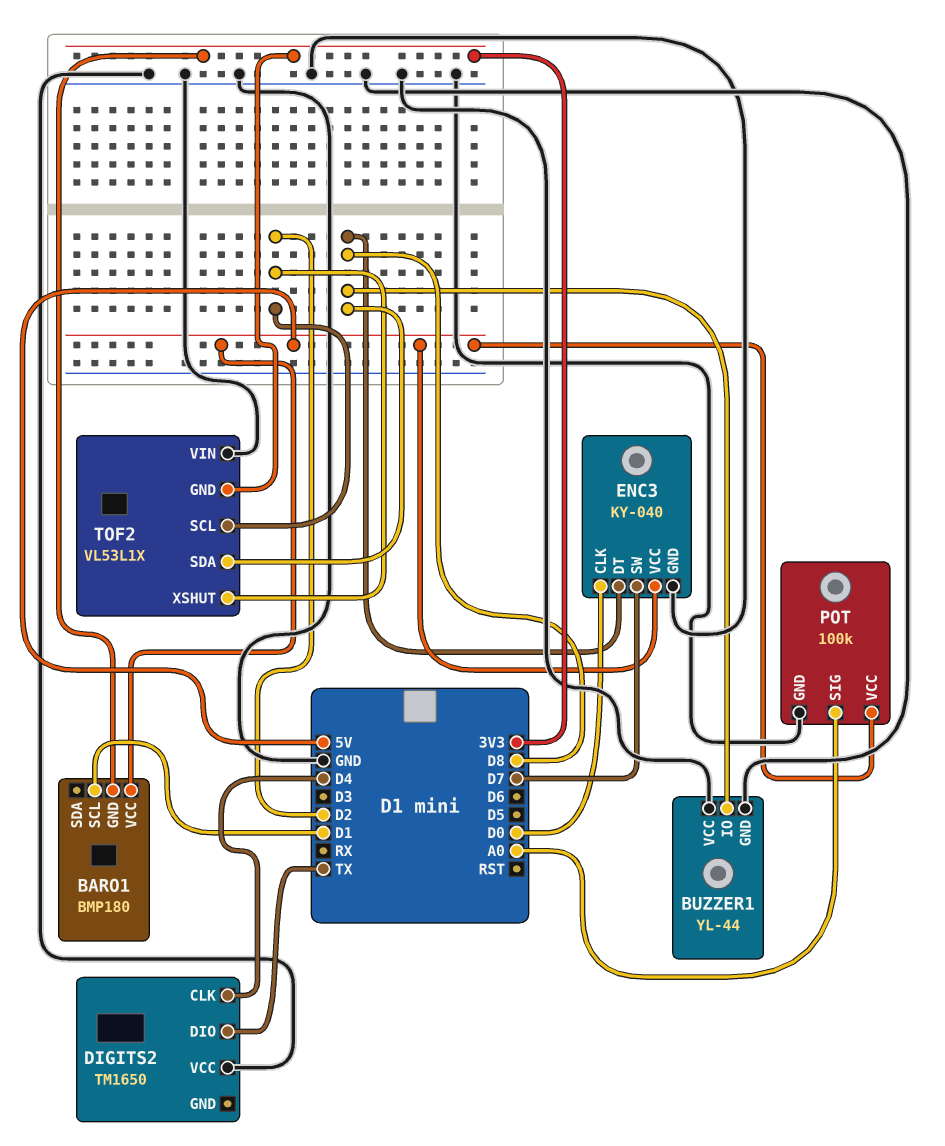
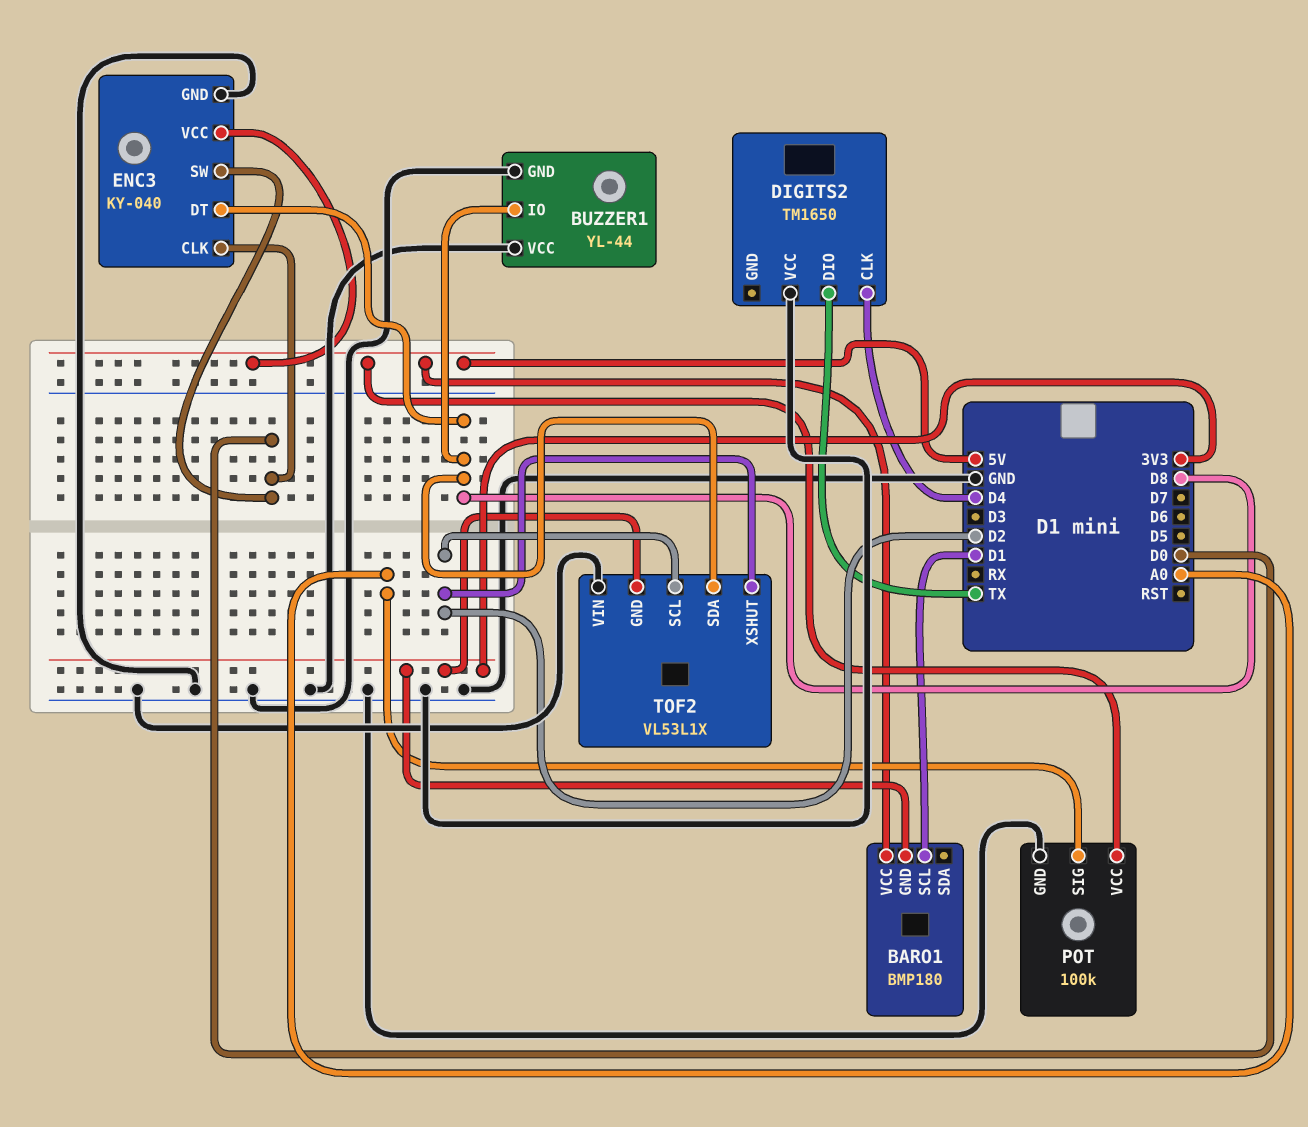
ENC3 pin SW: D7 -> D0

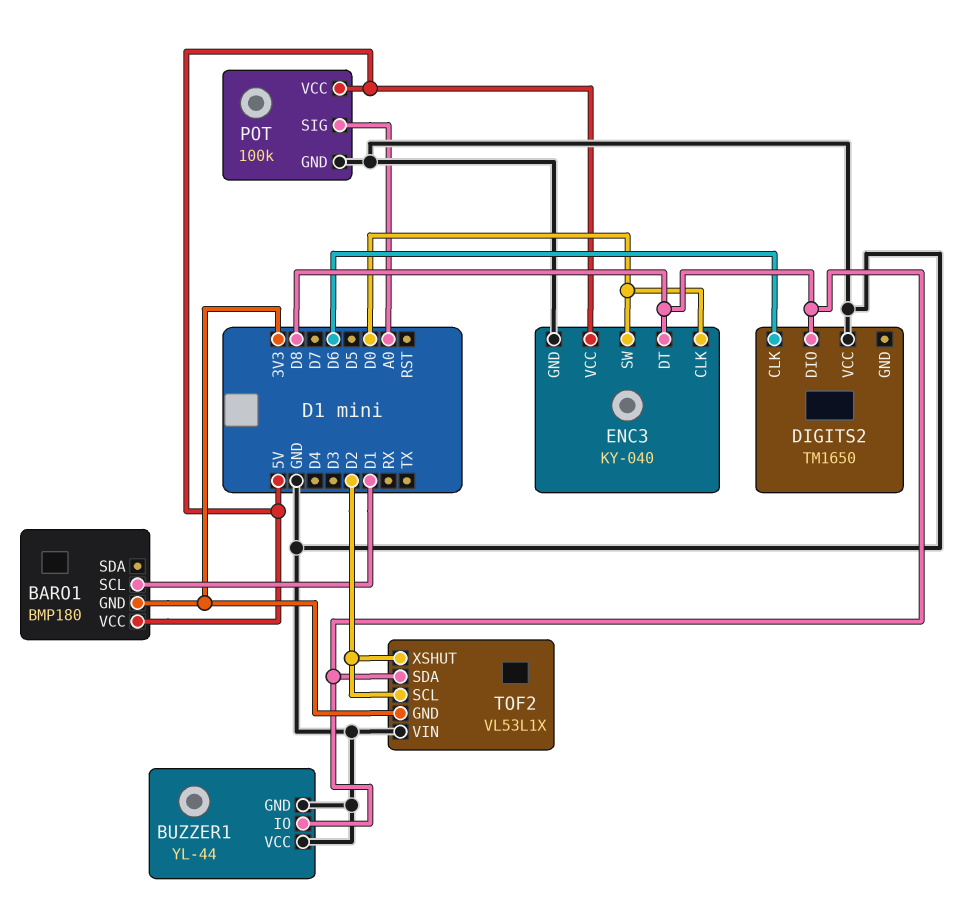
DIGITS2 pin CLK: D4 -> D6
DIGITS2 pin DIO: TX -> D8

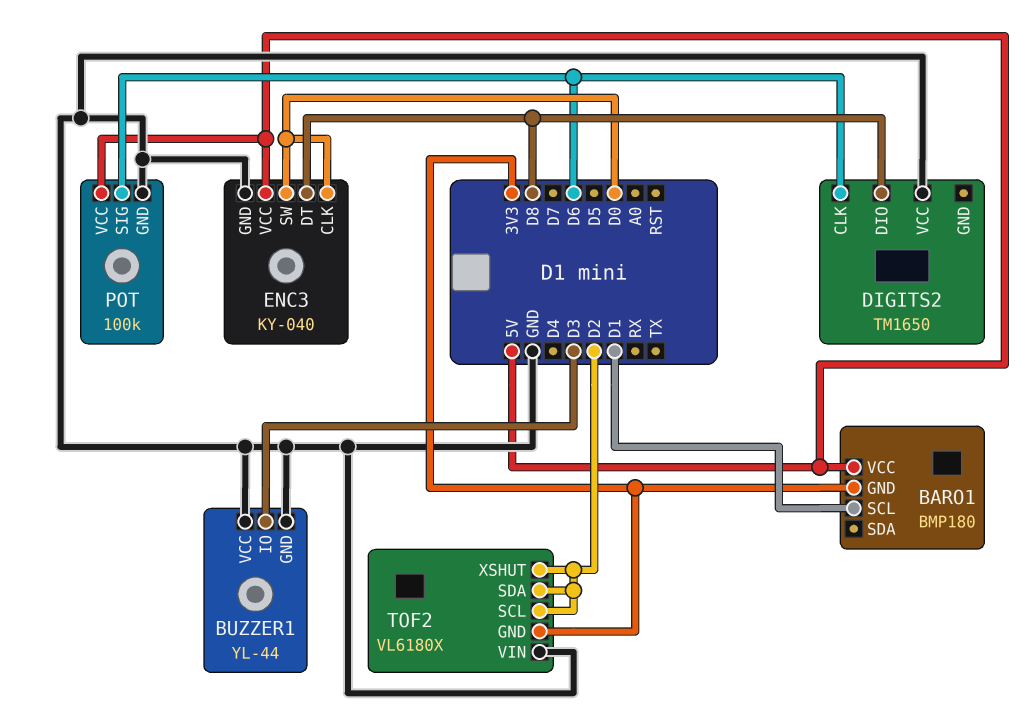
BUZZER1 pin IO: D8 -> D3
POT pin SIG: A0 -> D6
TOF2: VL53L1X -> VL6180X
TOF2 pin SDA: D8 -> D2

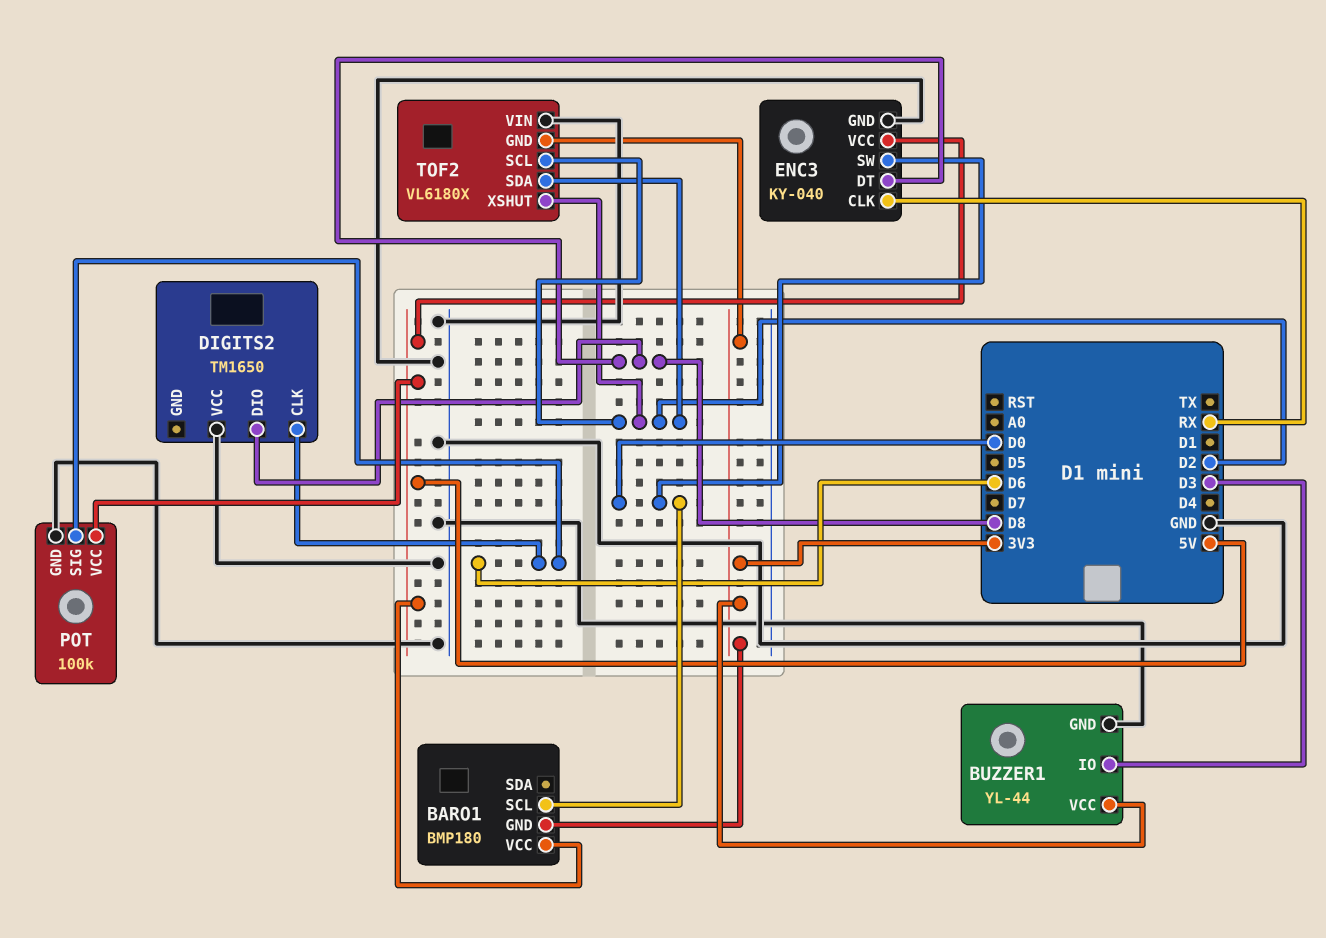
BARO1 pin SCL: D1 -> D0
BUZZER1 pin VCC: GND -> 3V3
ENC3 pin CLK: D0 -> RX

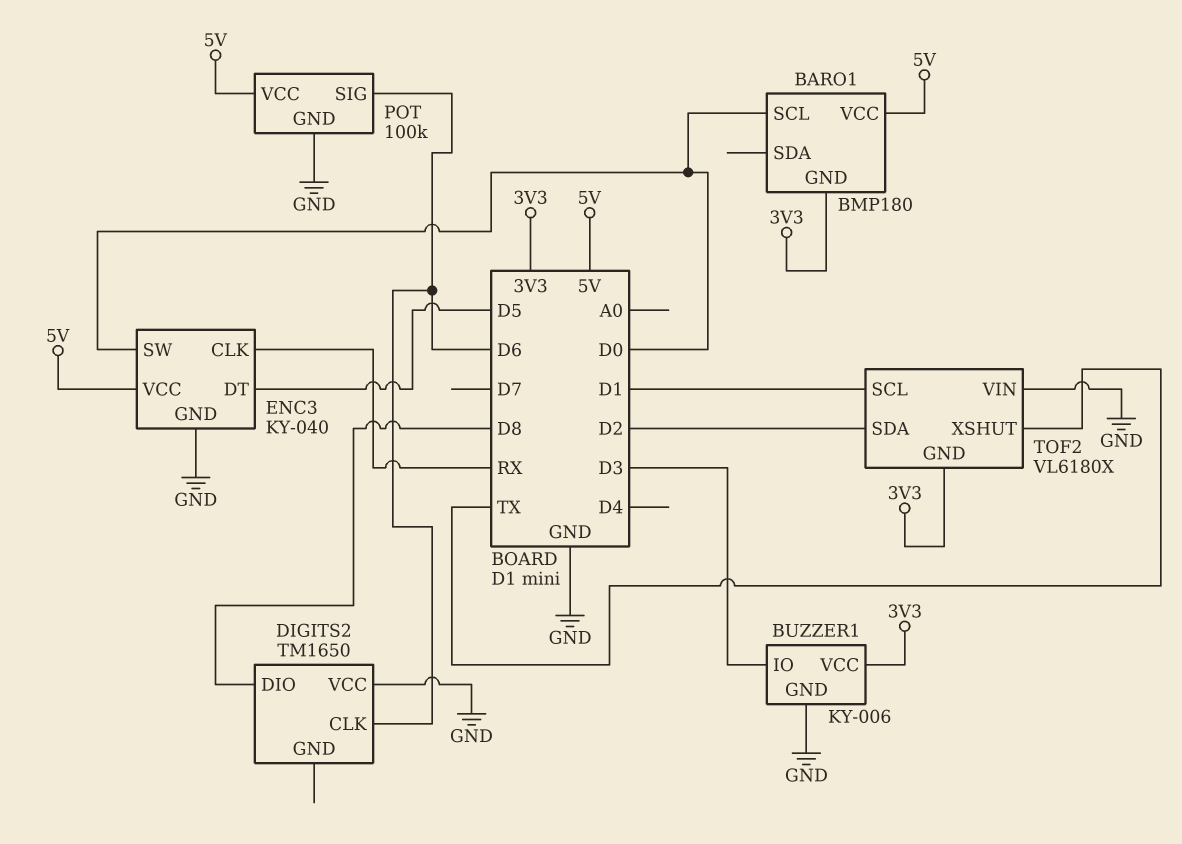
BUZZER1: YL-44 -> KY-006
ENC3 pin DT: D8 -> D5
TOF2 pin SCL: D2 -> D1
TOF2 pin XSHUT: D2 -> TX

